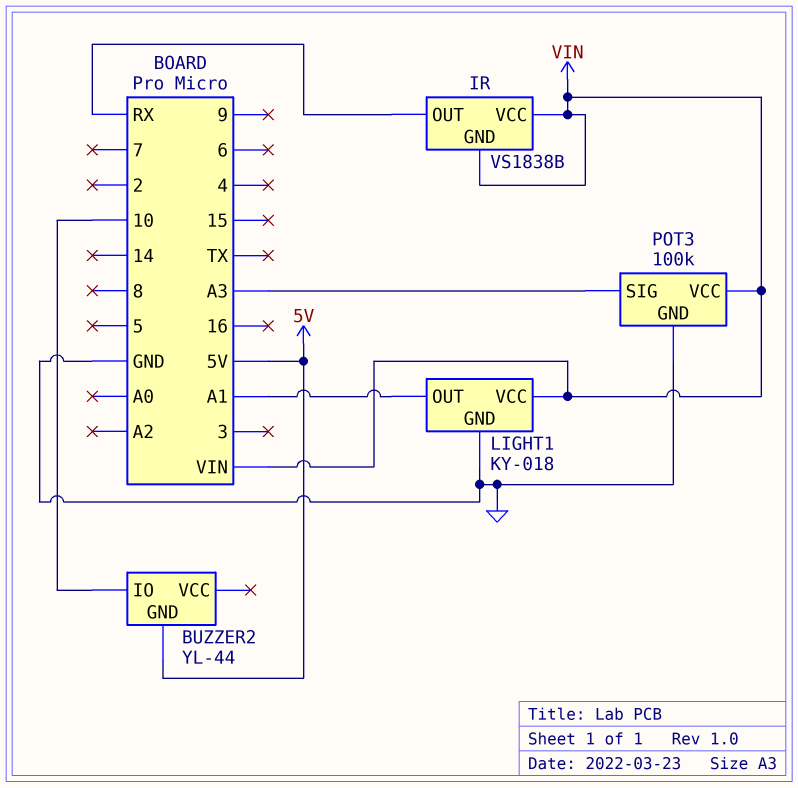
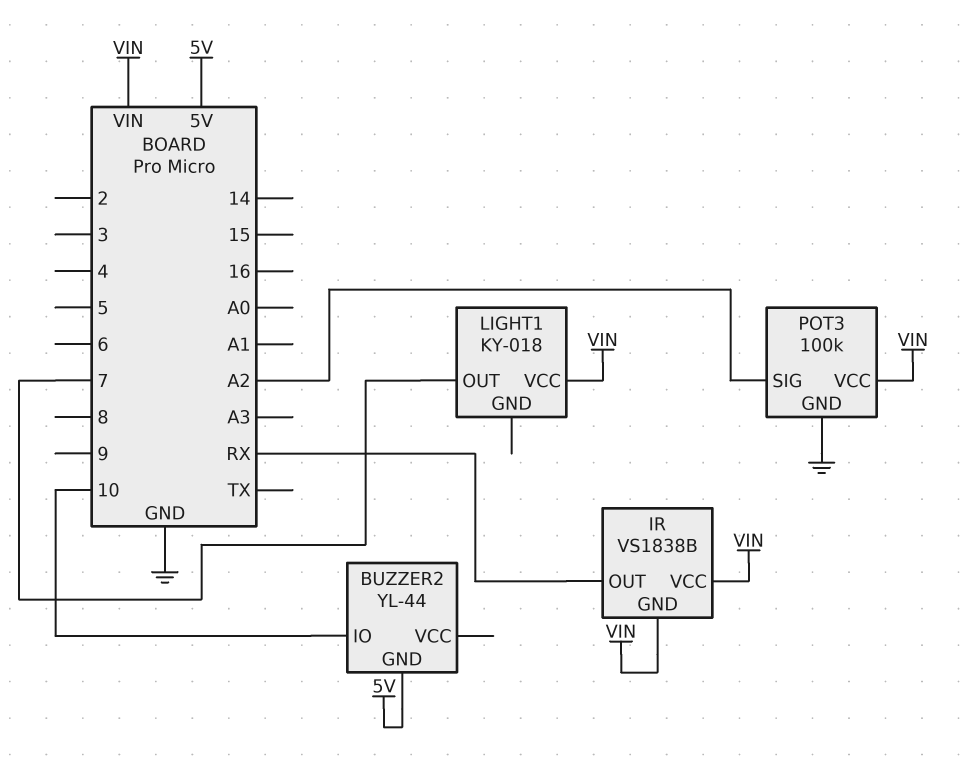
LIGHT1 pin GND: GND -> none
LIGHT1 pin OUT: A1 -> 7
POT3 pin SIG: A3 -> A2

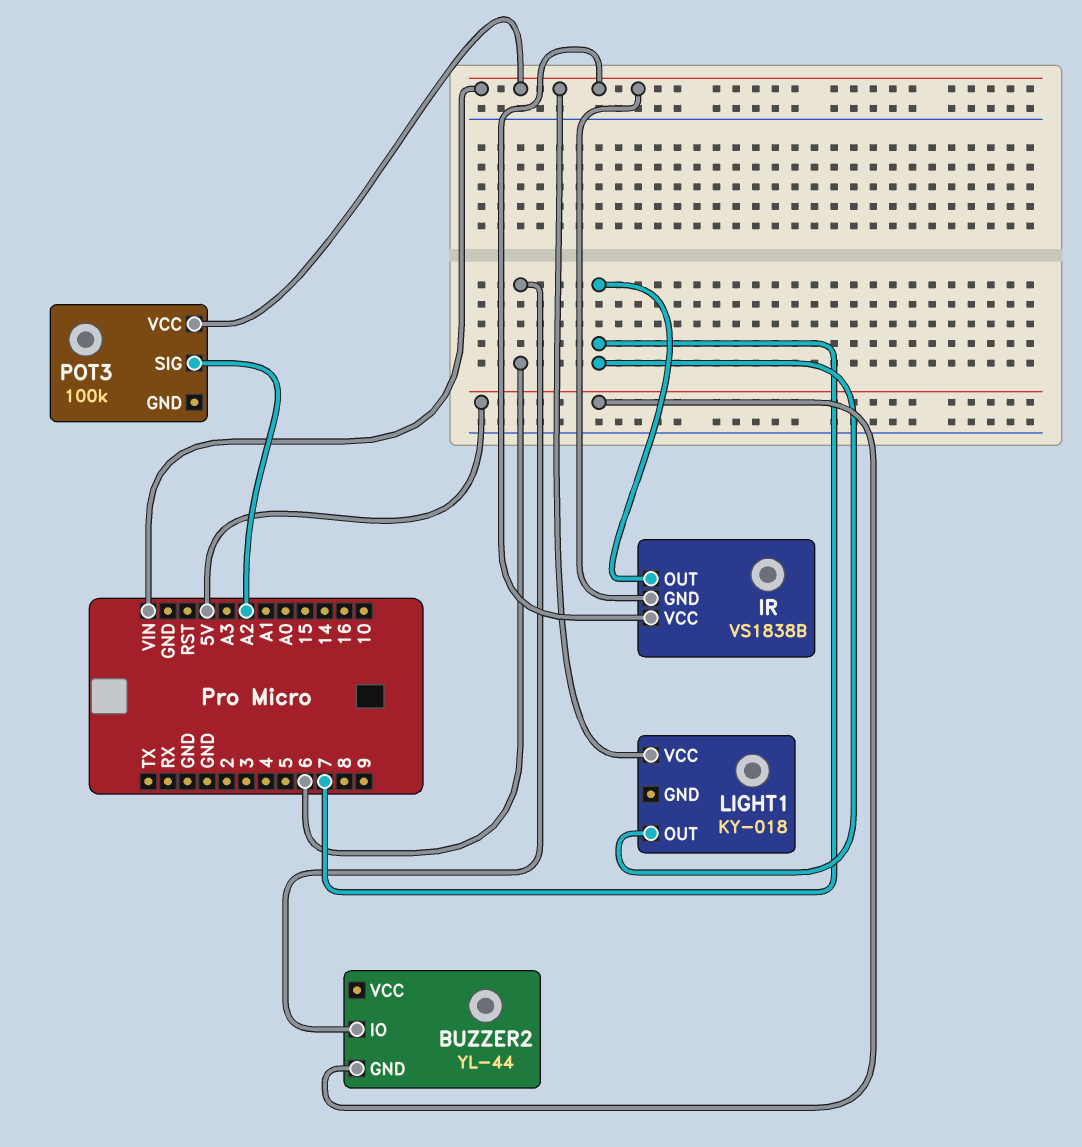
BUZZER2 pin IO: 10 -> 6
IR pin OUT: RX -> 7
POT3 pin GND: GND -> none

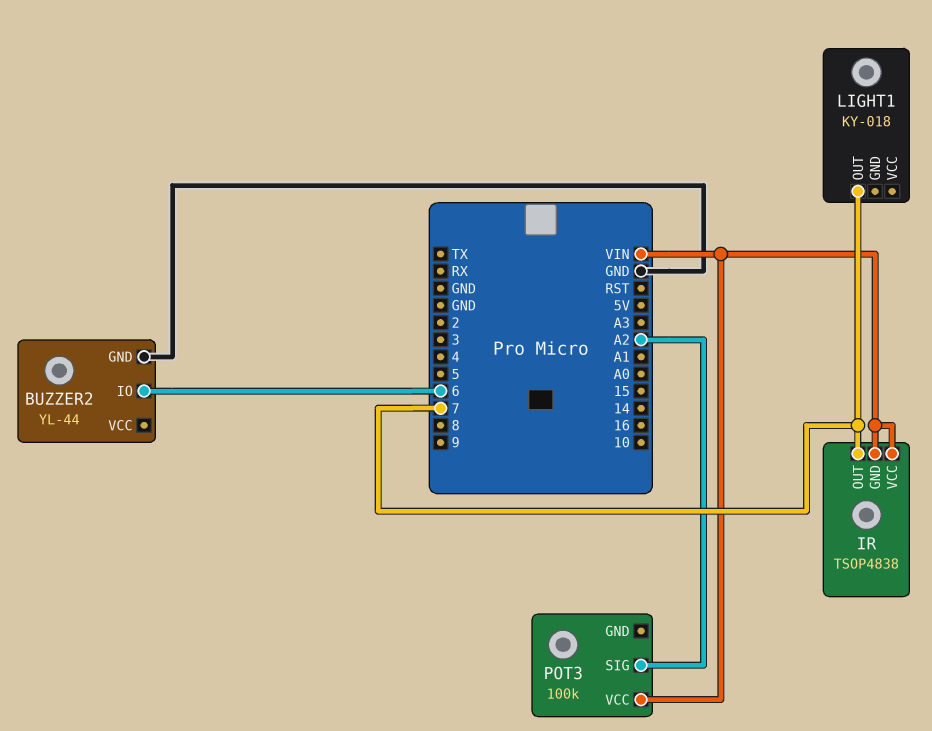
BUZZER2 pin GND: 5V -> GND
IR: VS1838B -> TSOP4838
LIGHT1 pin VCC: VIN -> none

